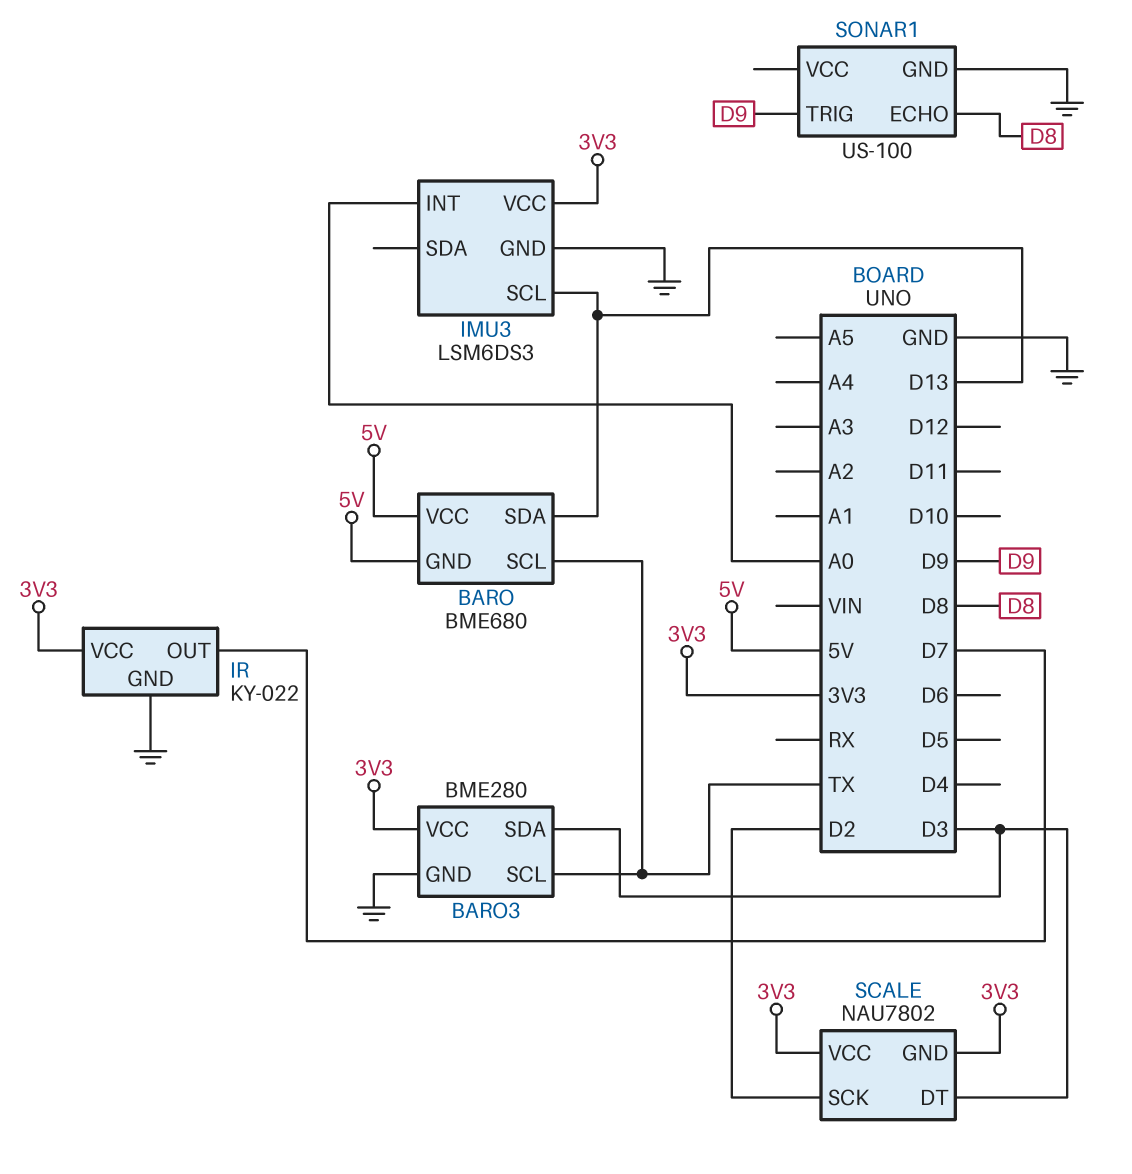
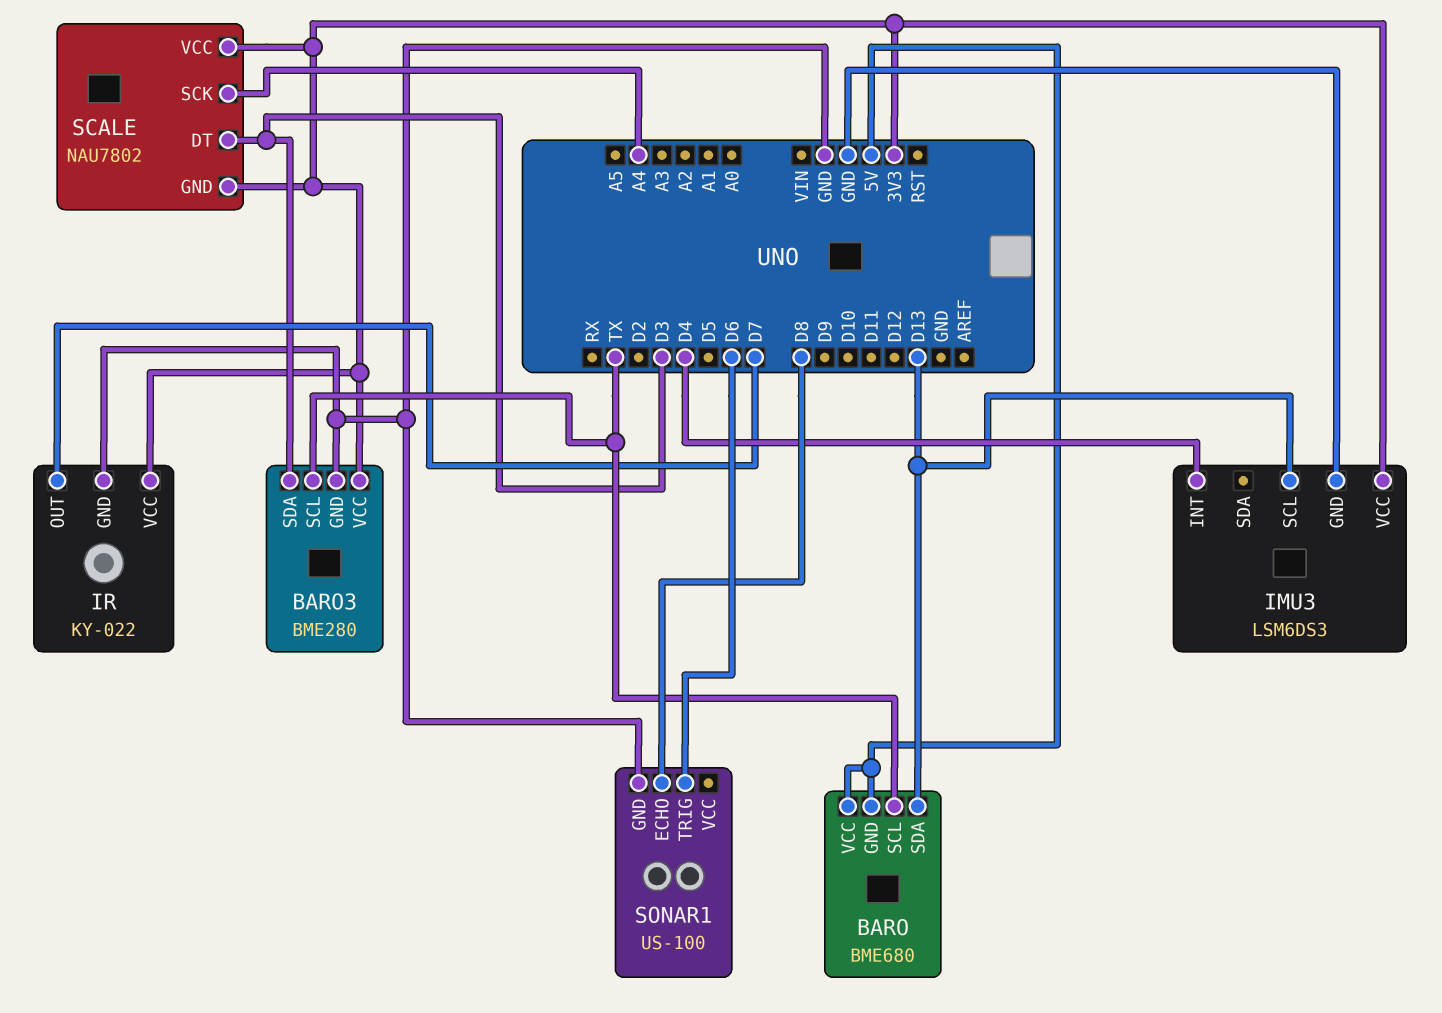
IMU3 pin INT: A0 -> D4
SCALE pin SCK: D2 -> A4
SONAR1 pin TRIG: D9 -> D6

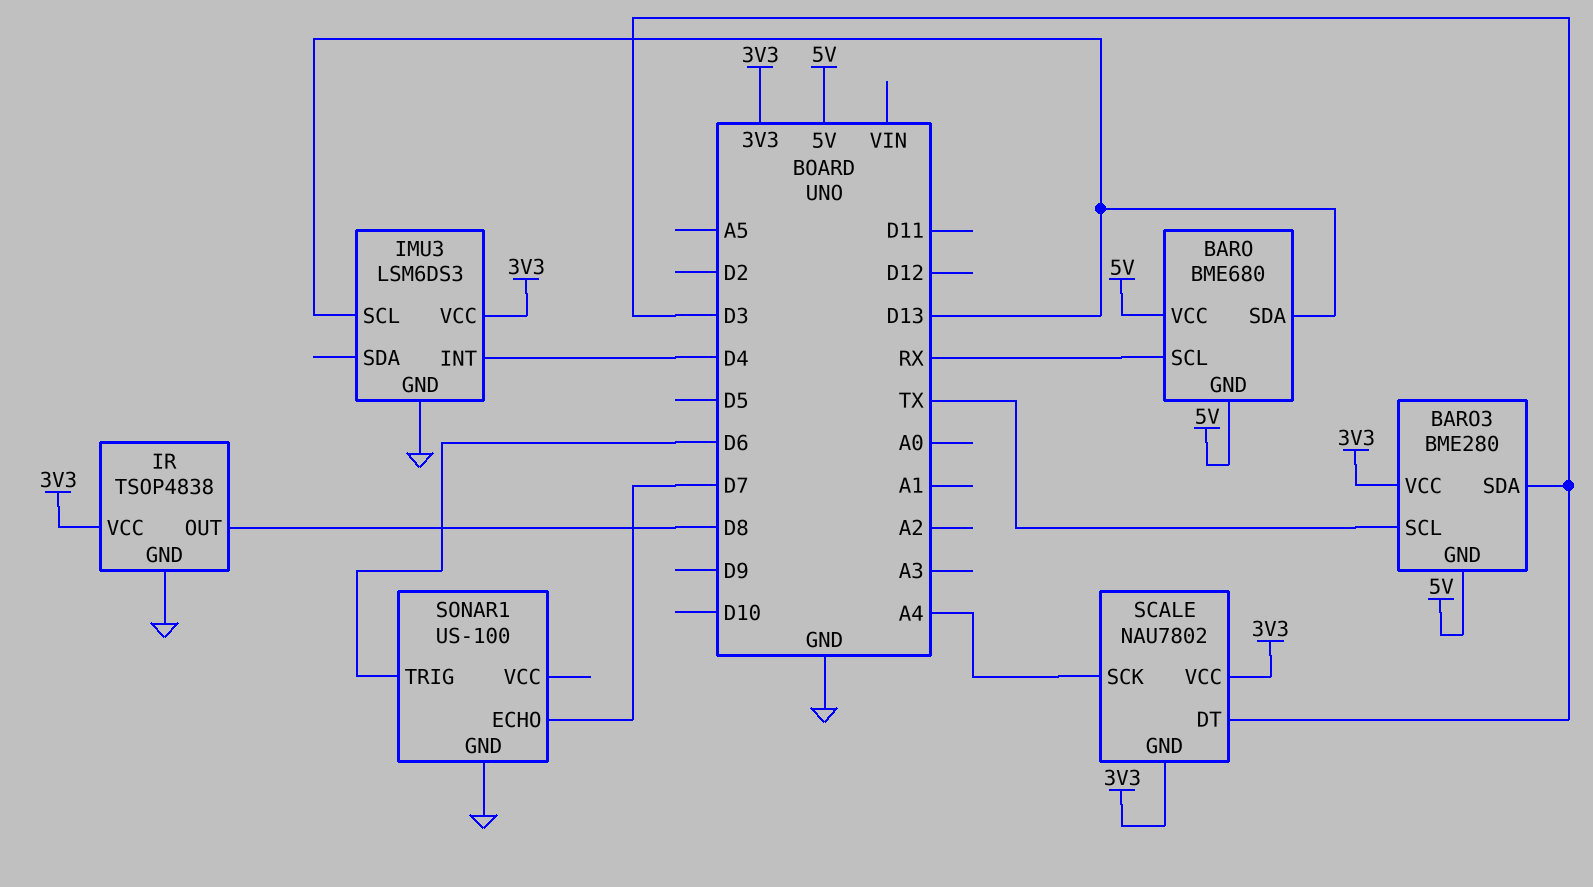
BARO pin SCL: TX -> RX
BARO3 pin GND: GND -> 5V
IR: KY-022 -> TSOP4838
IR pin OUT: D7 -> D8
SONAR1 pin ECHO: D8 -> D7

